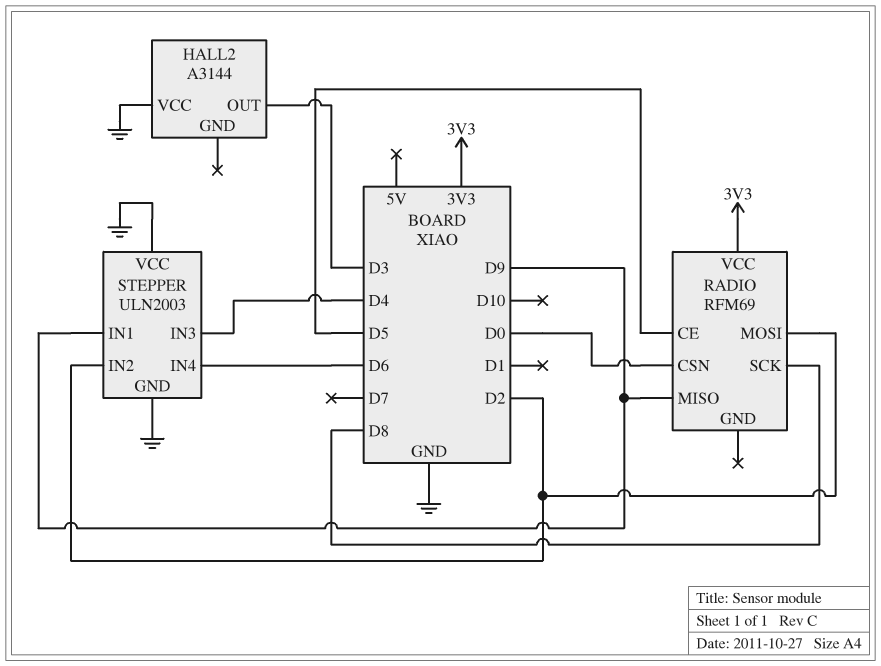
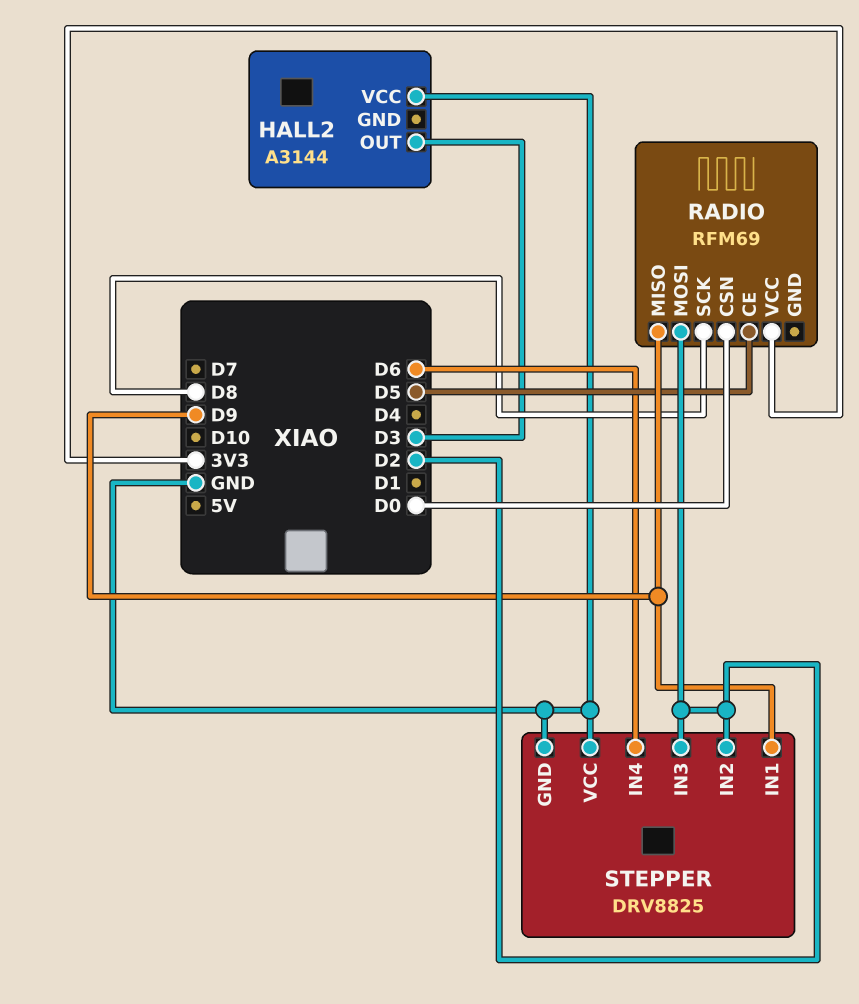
STEPPER: ULN2003 -> DRV8825
STEPPER pin IN3: D4 -> D2

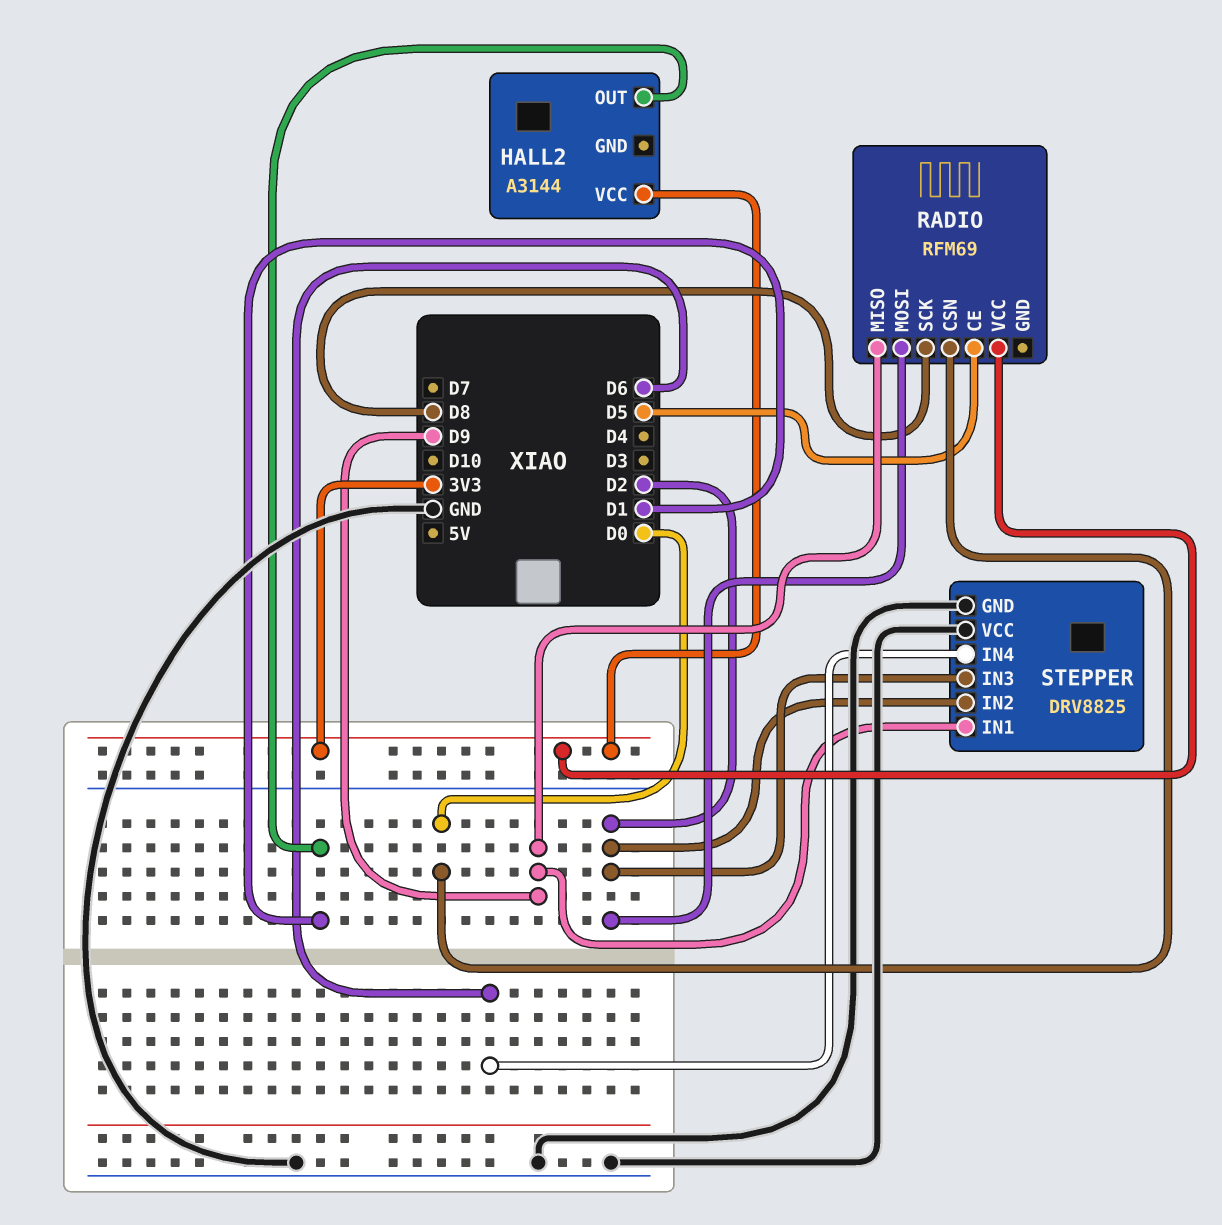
HALL2 pin OUT: D3 -> D1
HALL2 pin VCC: GND -> 3V3

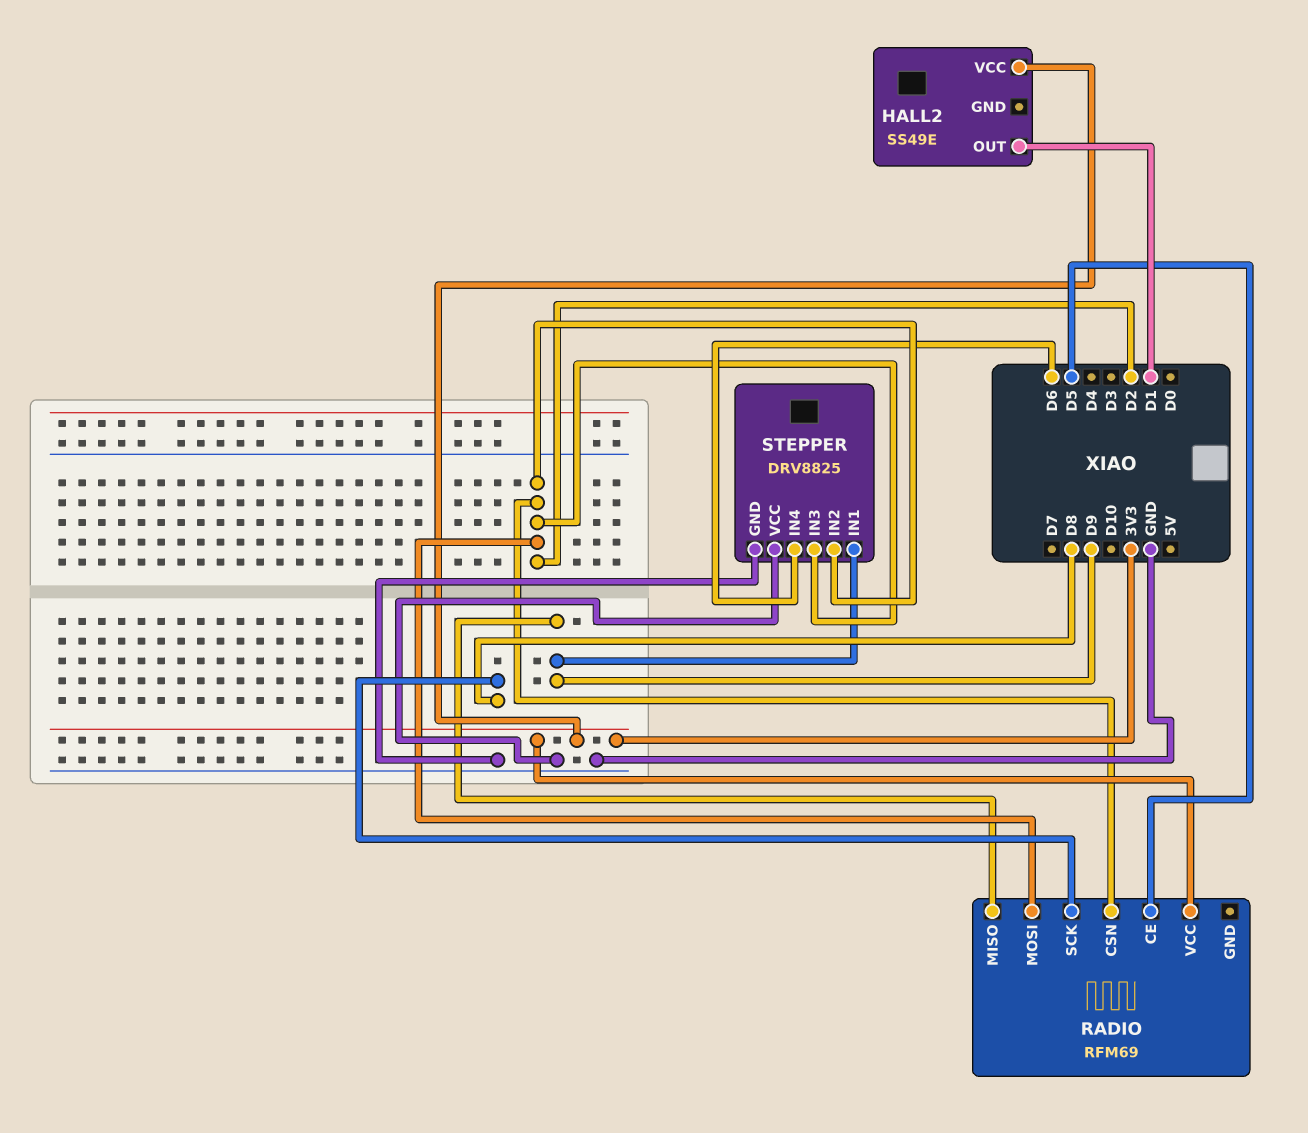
HALL2: A3144 -> SS49E
RADIO pin CSN: D0 -> D2

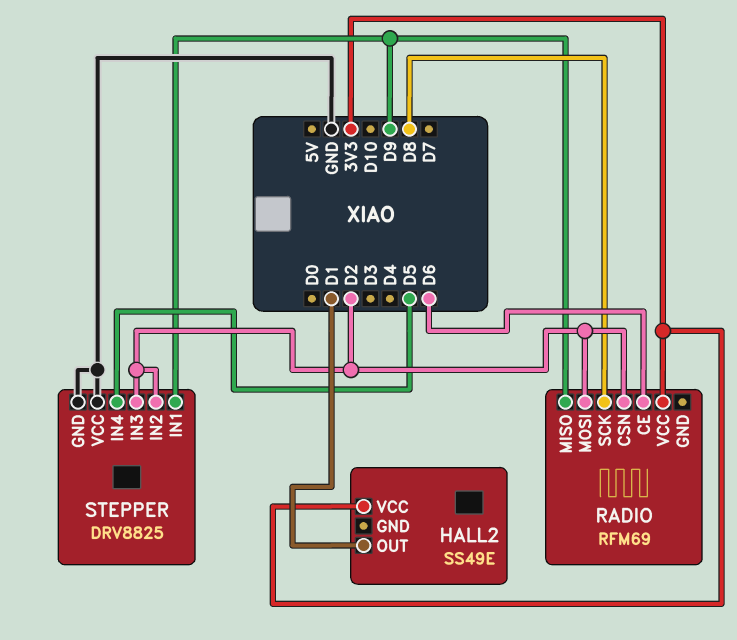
RADIO pin CE: D5 -> D6
STEPPER pin IN4: D6 -> D5

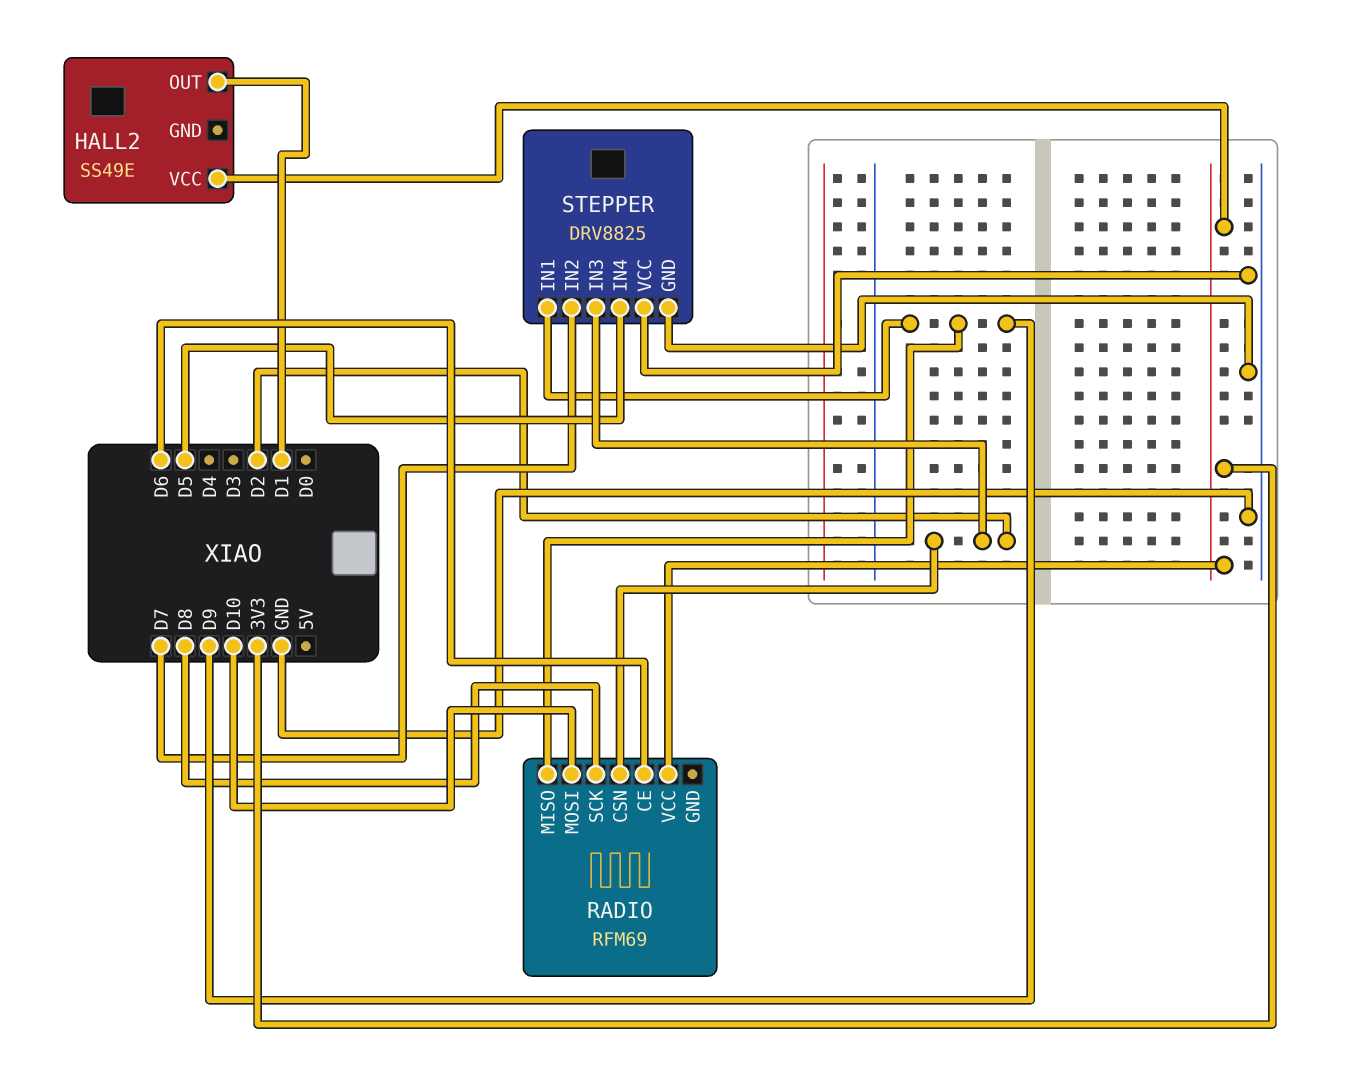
RADIO pin MOSI: D2 -> D10
STEPPER pin IN2: D2 -> D7

